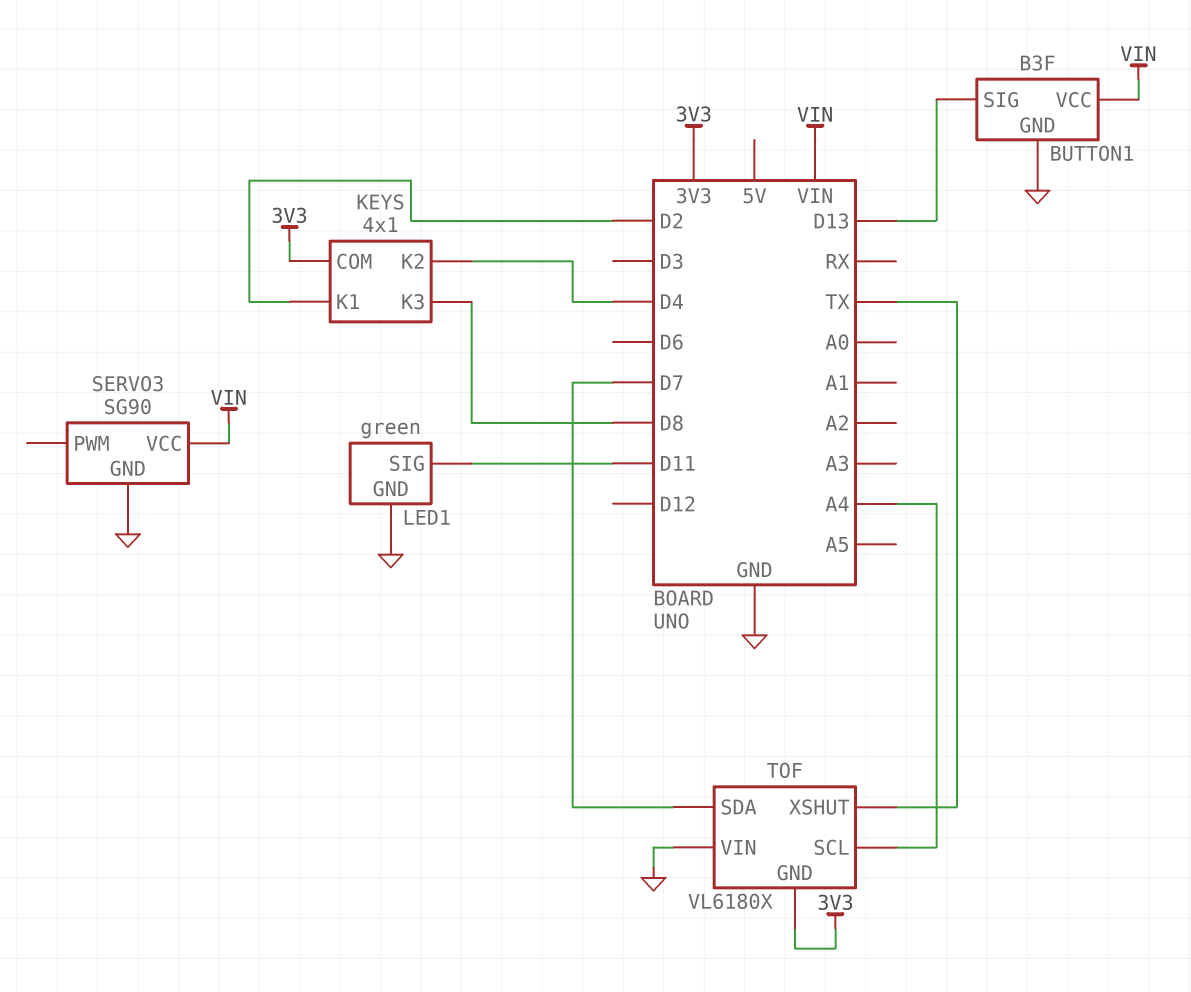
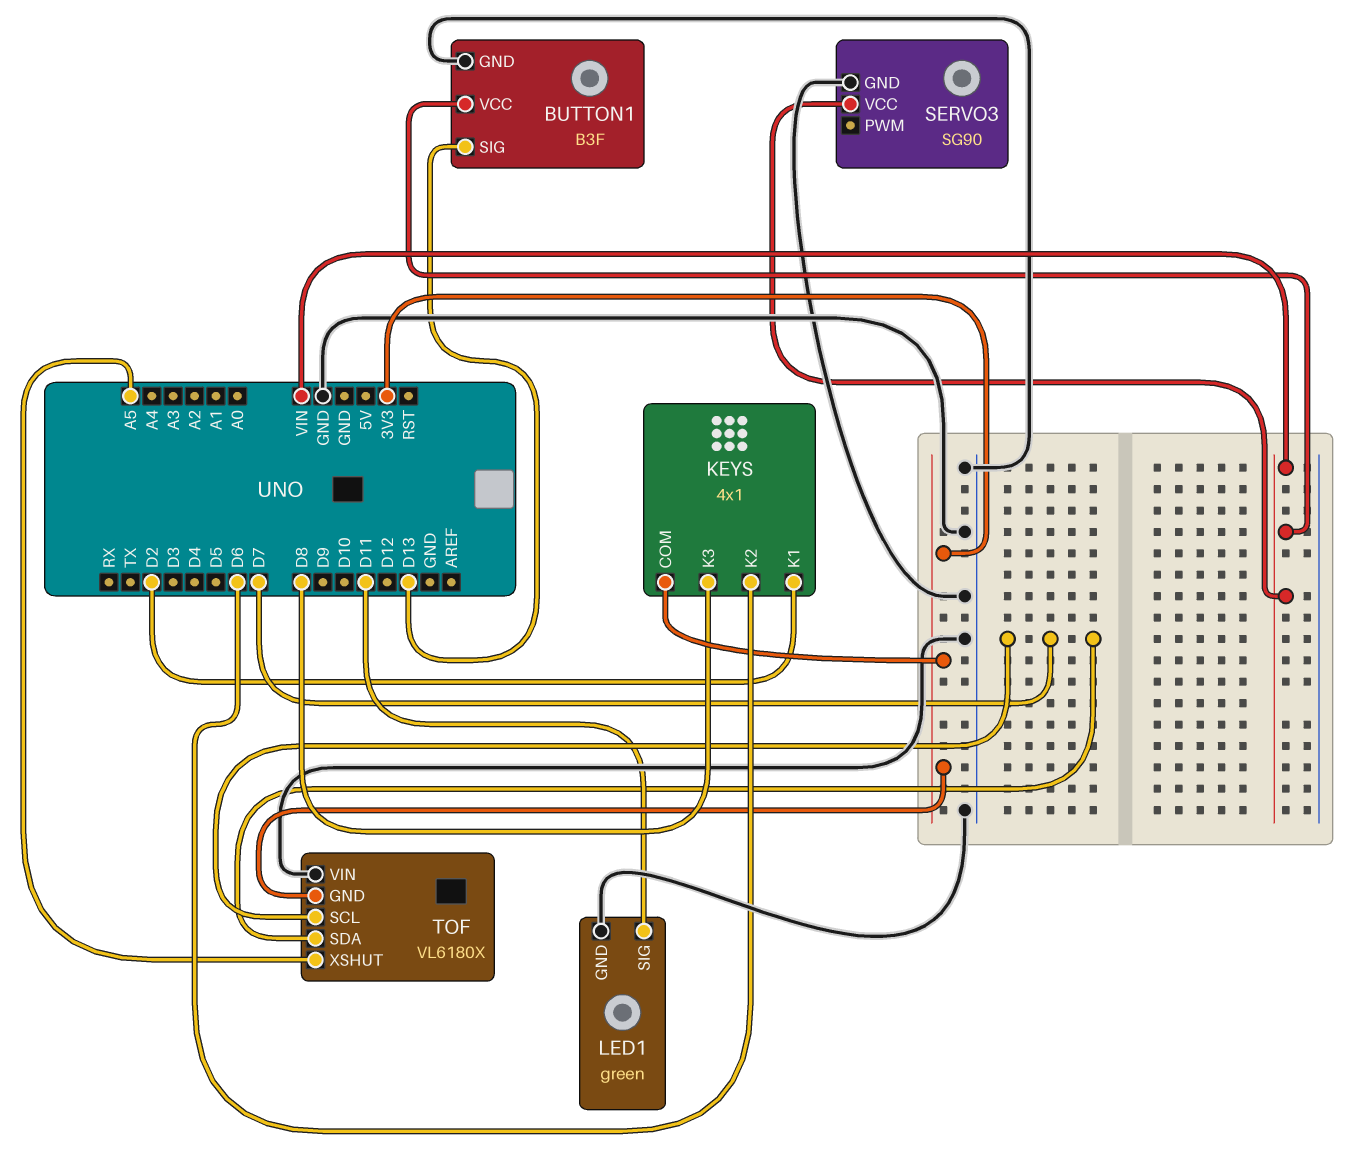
KEYS pin K2: D4 -> D6
TOF pin SCL: A4 -> D7
TOF pin XSHUT: TX -> A5

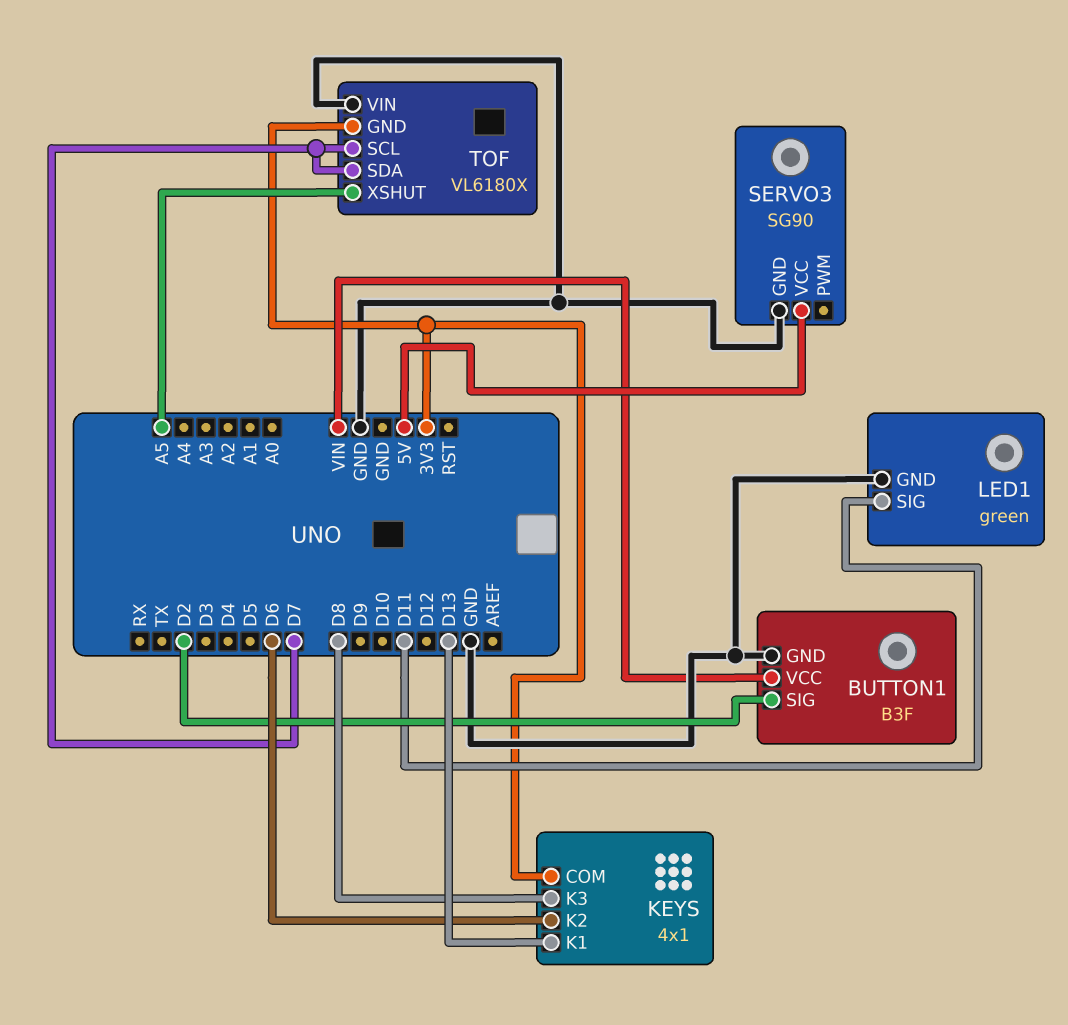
BUTTON1 pin SIG: D13 -> D2
KEYS pin K1: D2 -> D13
SERVO3 pin VCC: VIN -> 5V

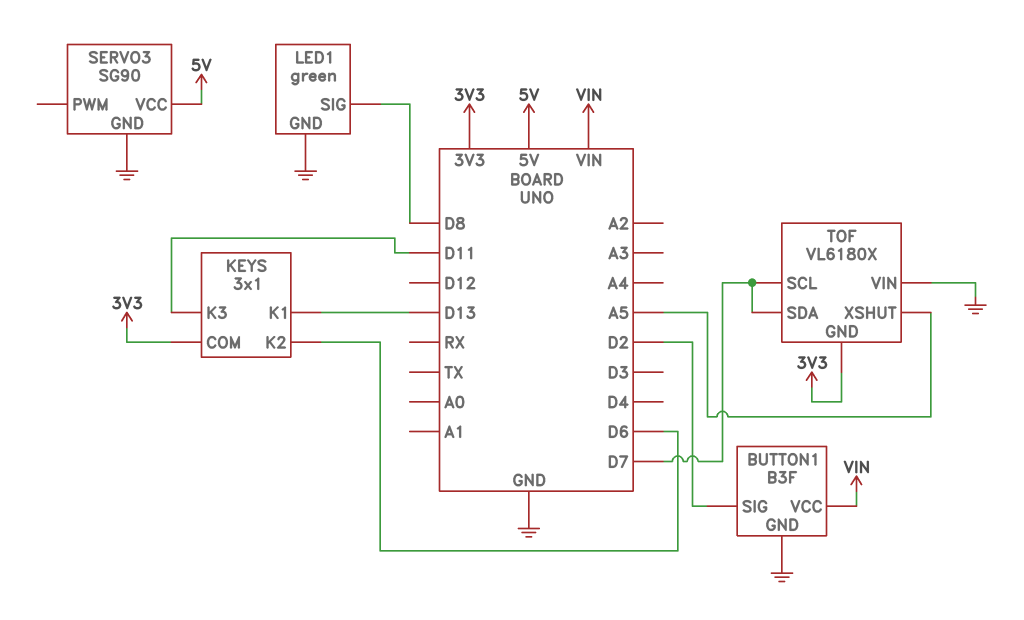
KEYS: 4x1 -> 3x1
KEYS pin K3: D8 -> D11
LED1 pin SIG: D11 -> D8

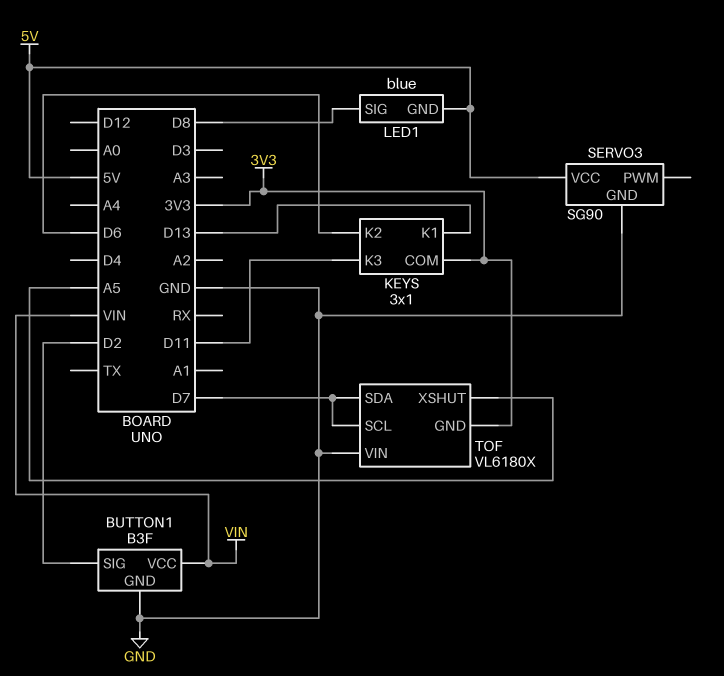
LED1: green -> blue
LED1 pin GND: GND -> 5V

